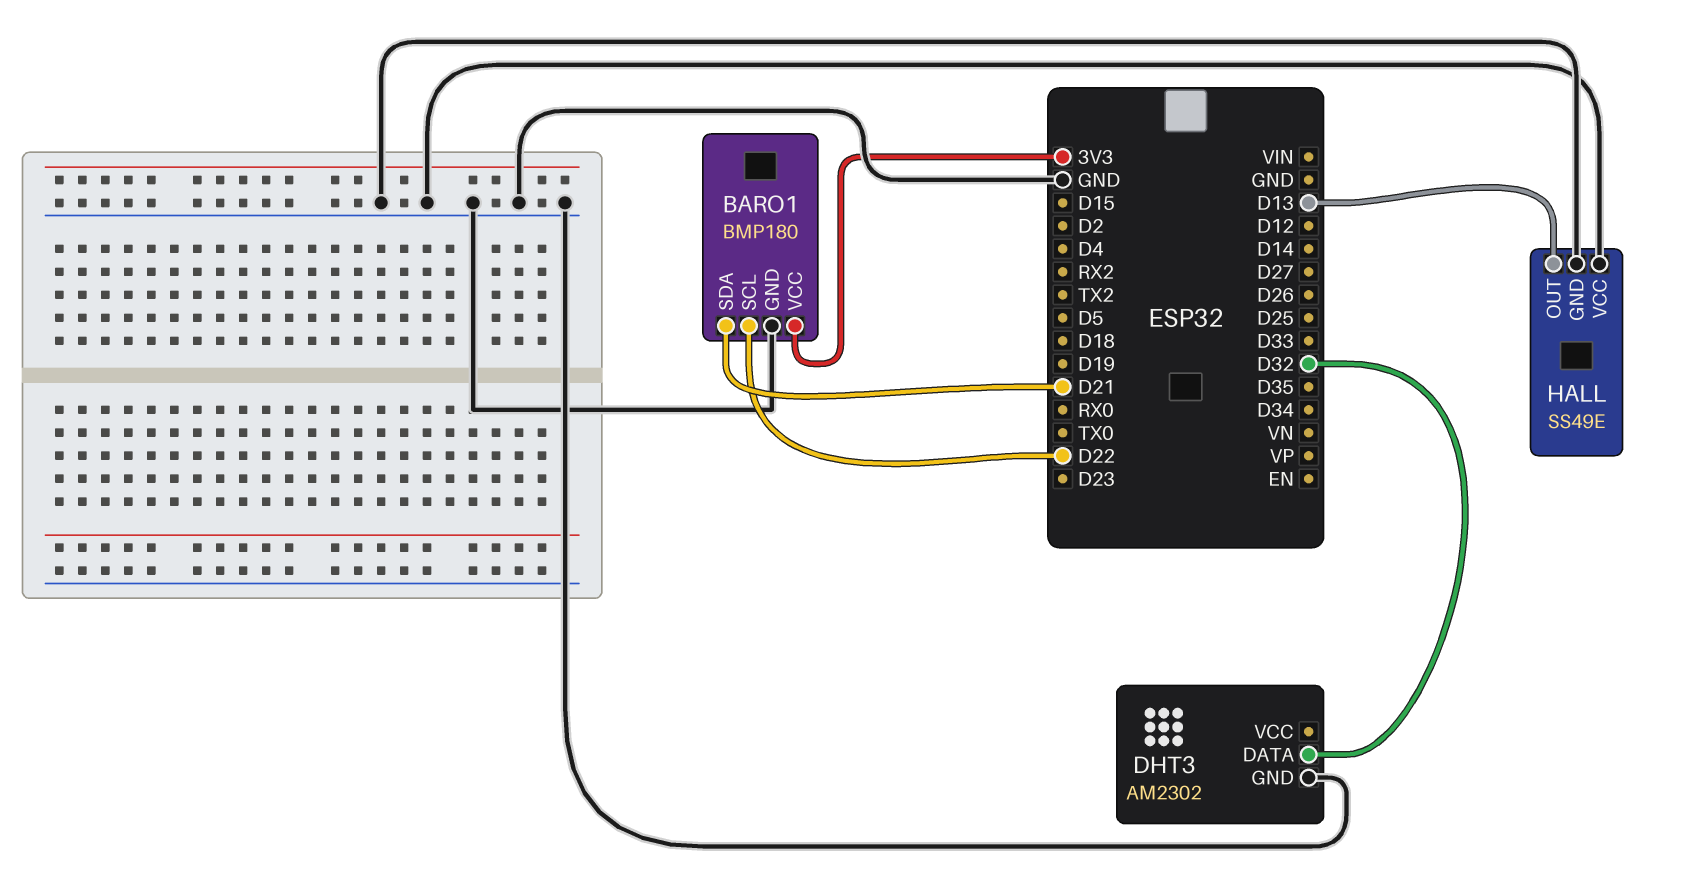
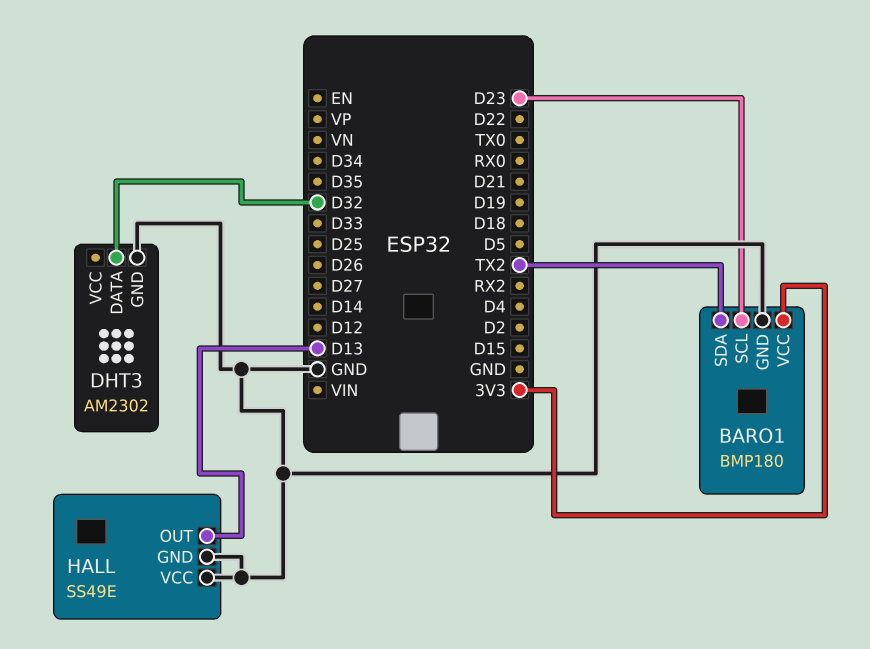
BARO1 pin SCL: D22 -> D23
BARO1 pin SDA: D21 -> TX2

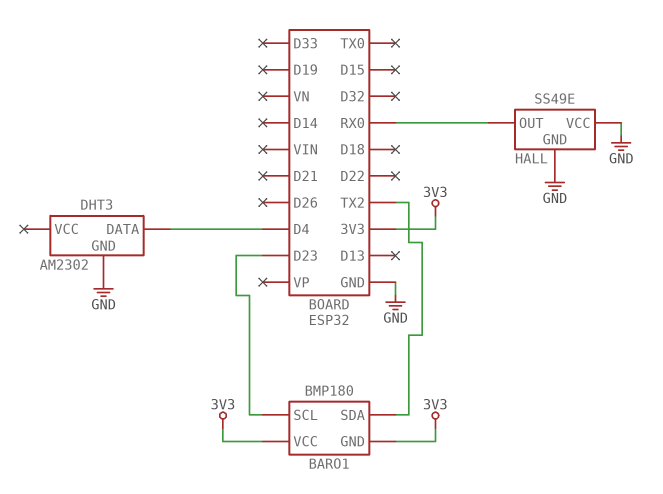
BARO1 pin GND: GND -> 3V3
DHT3 pin DATA: D32 -> D4
HALL pin OUT: D13 -> RX0

